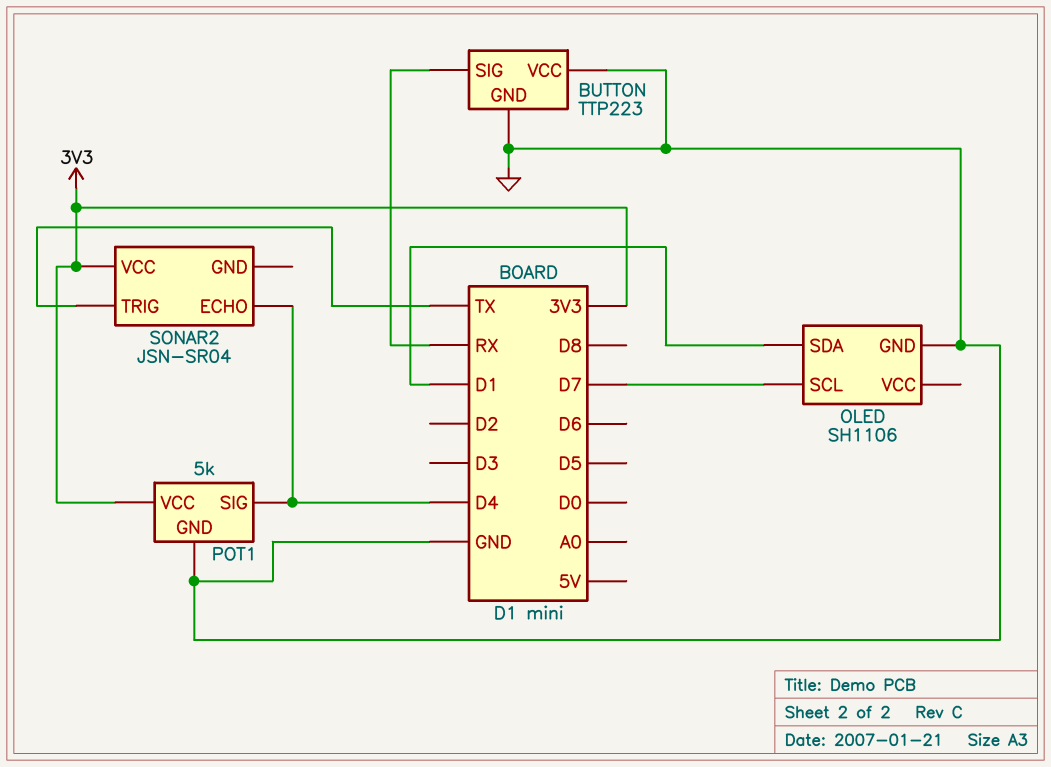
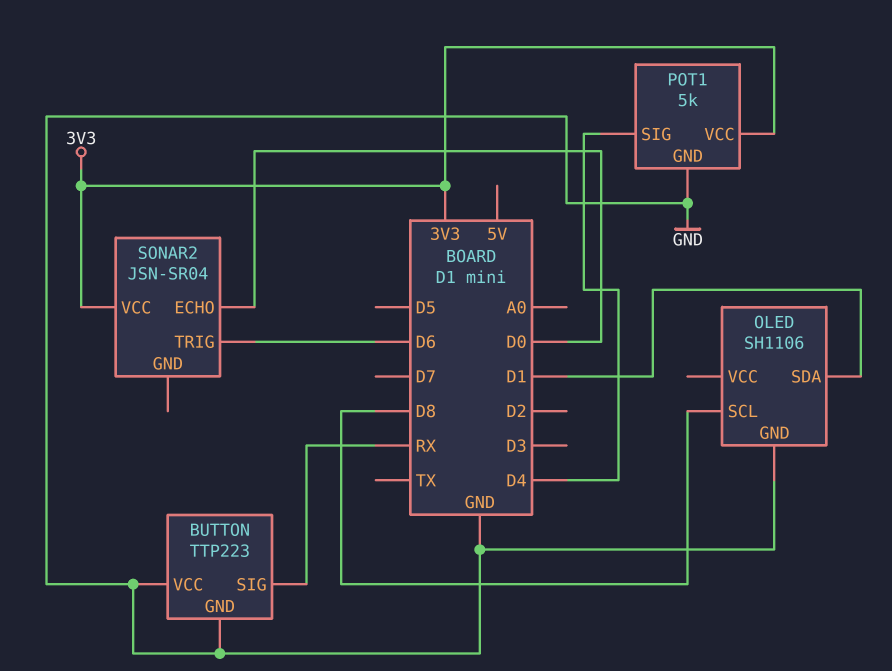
OLED pin SCL: D7 -> D8
SONAR2 pin ECHO: D4 -> D0
SONAR2 pin TRIG: TX -> D6

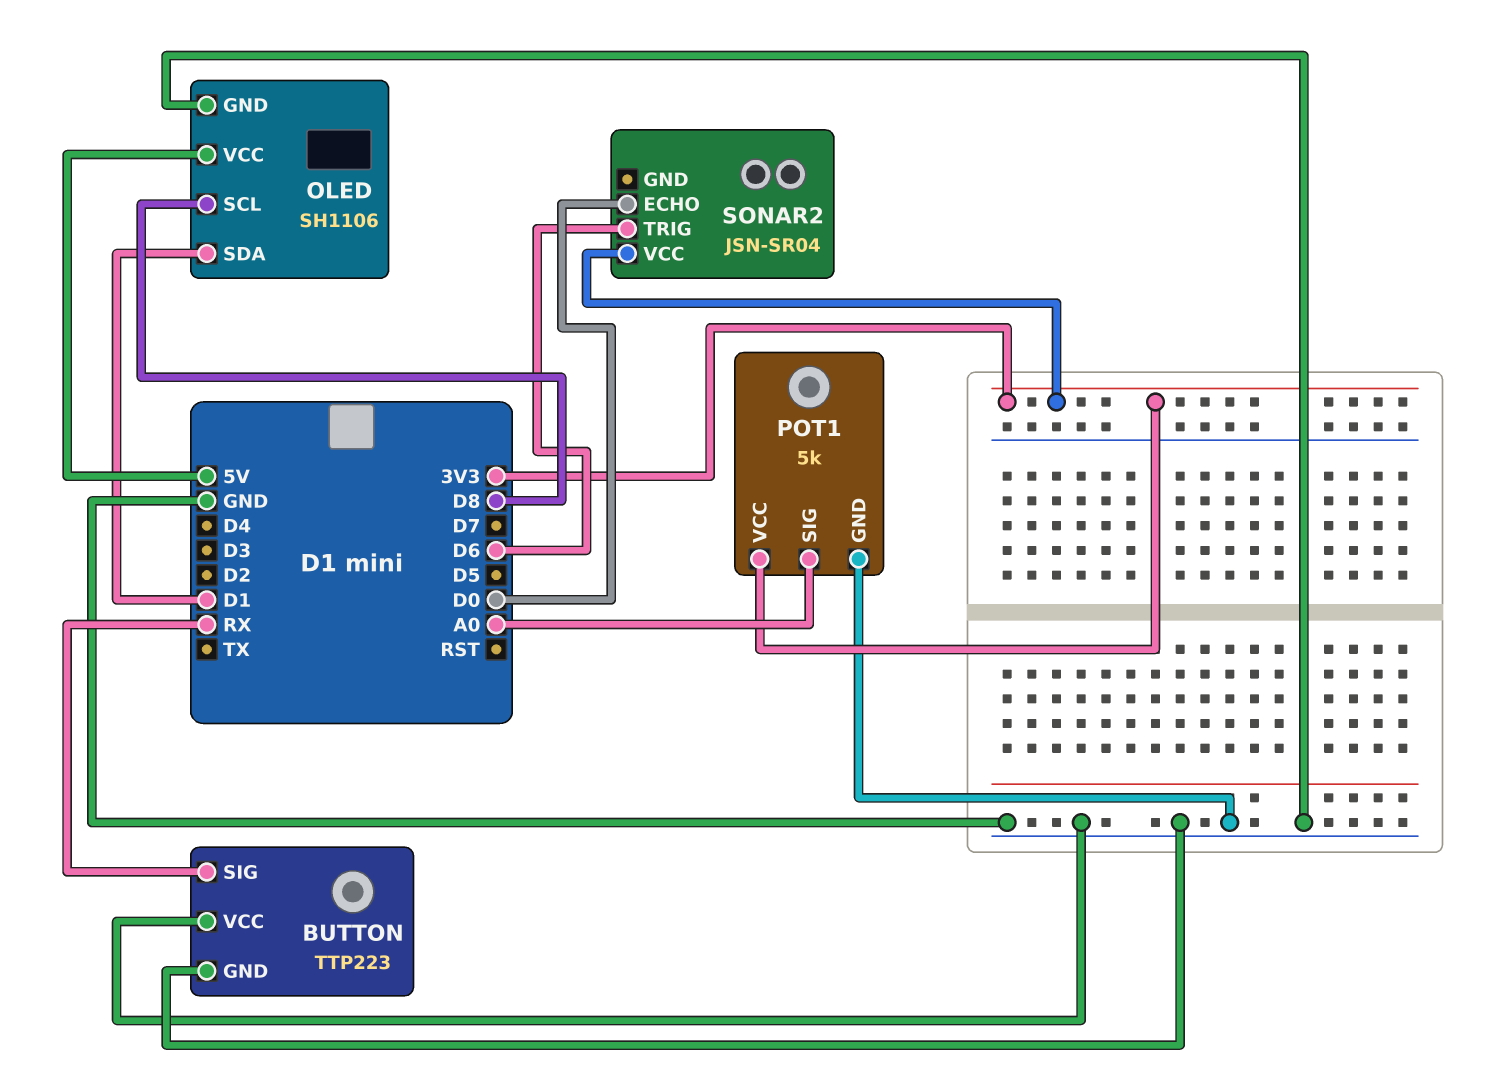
OLED pin VCC: none -> 5V
POT1 pin SIG: D4 -> A0

